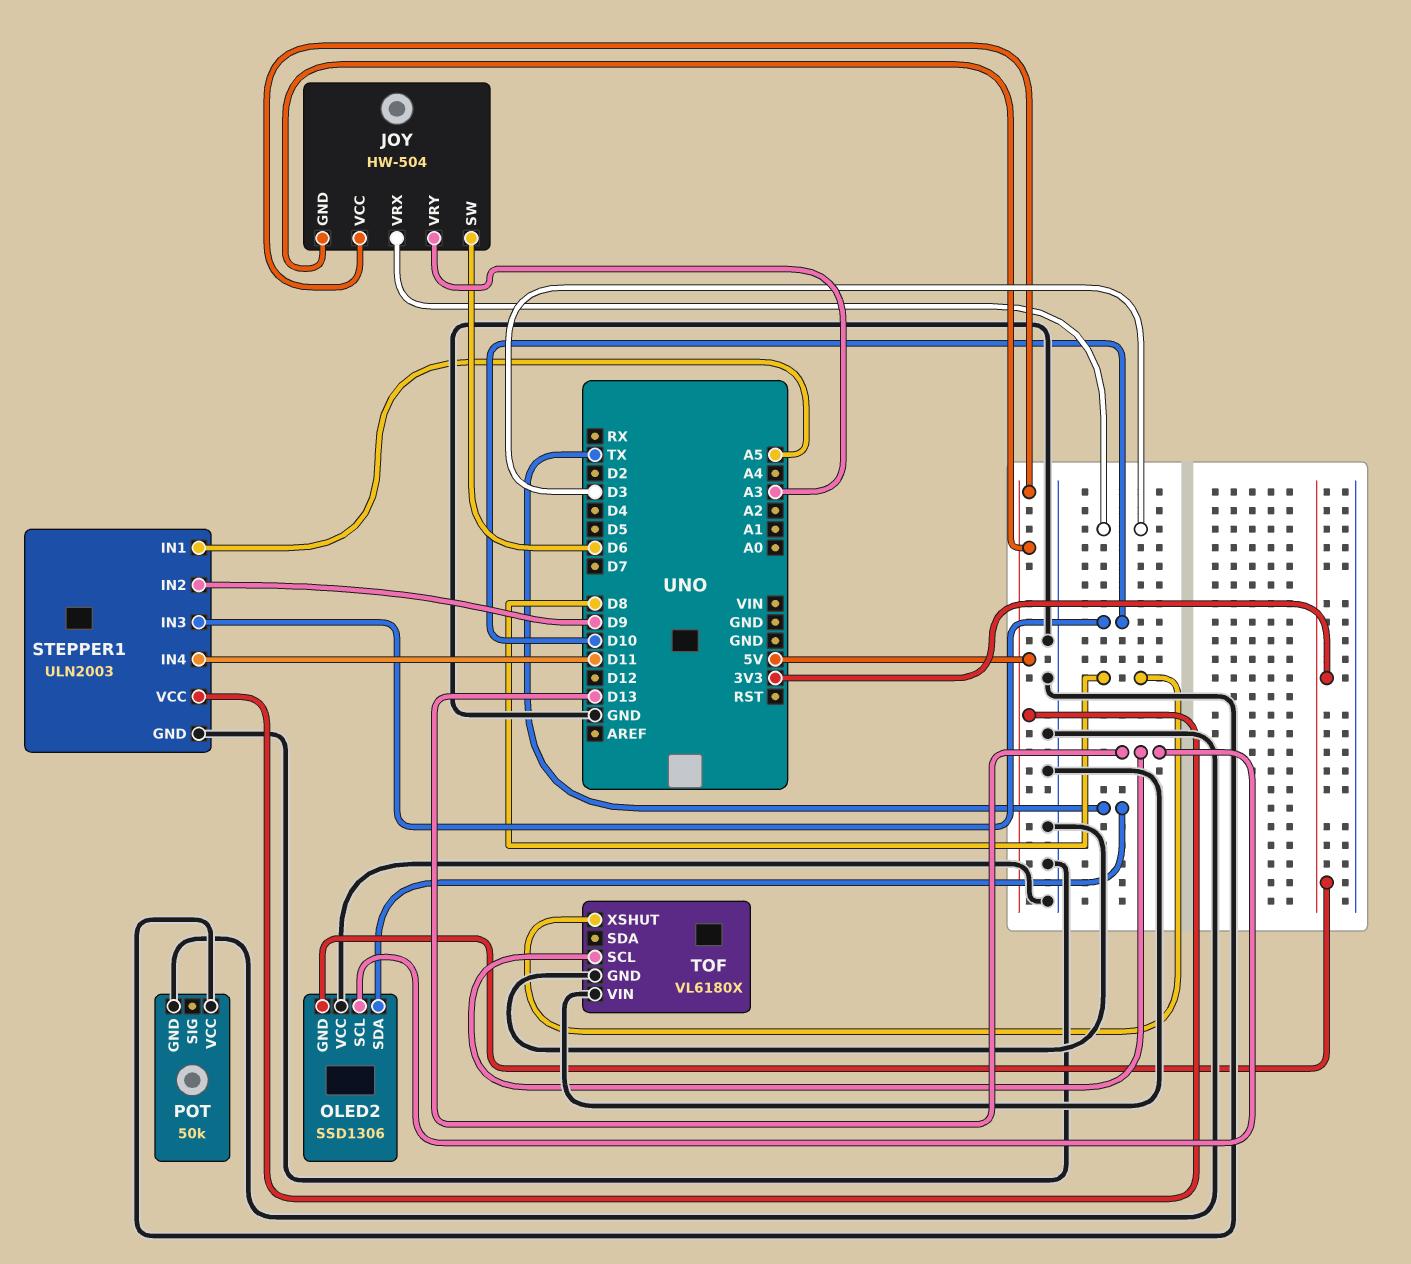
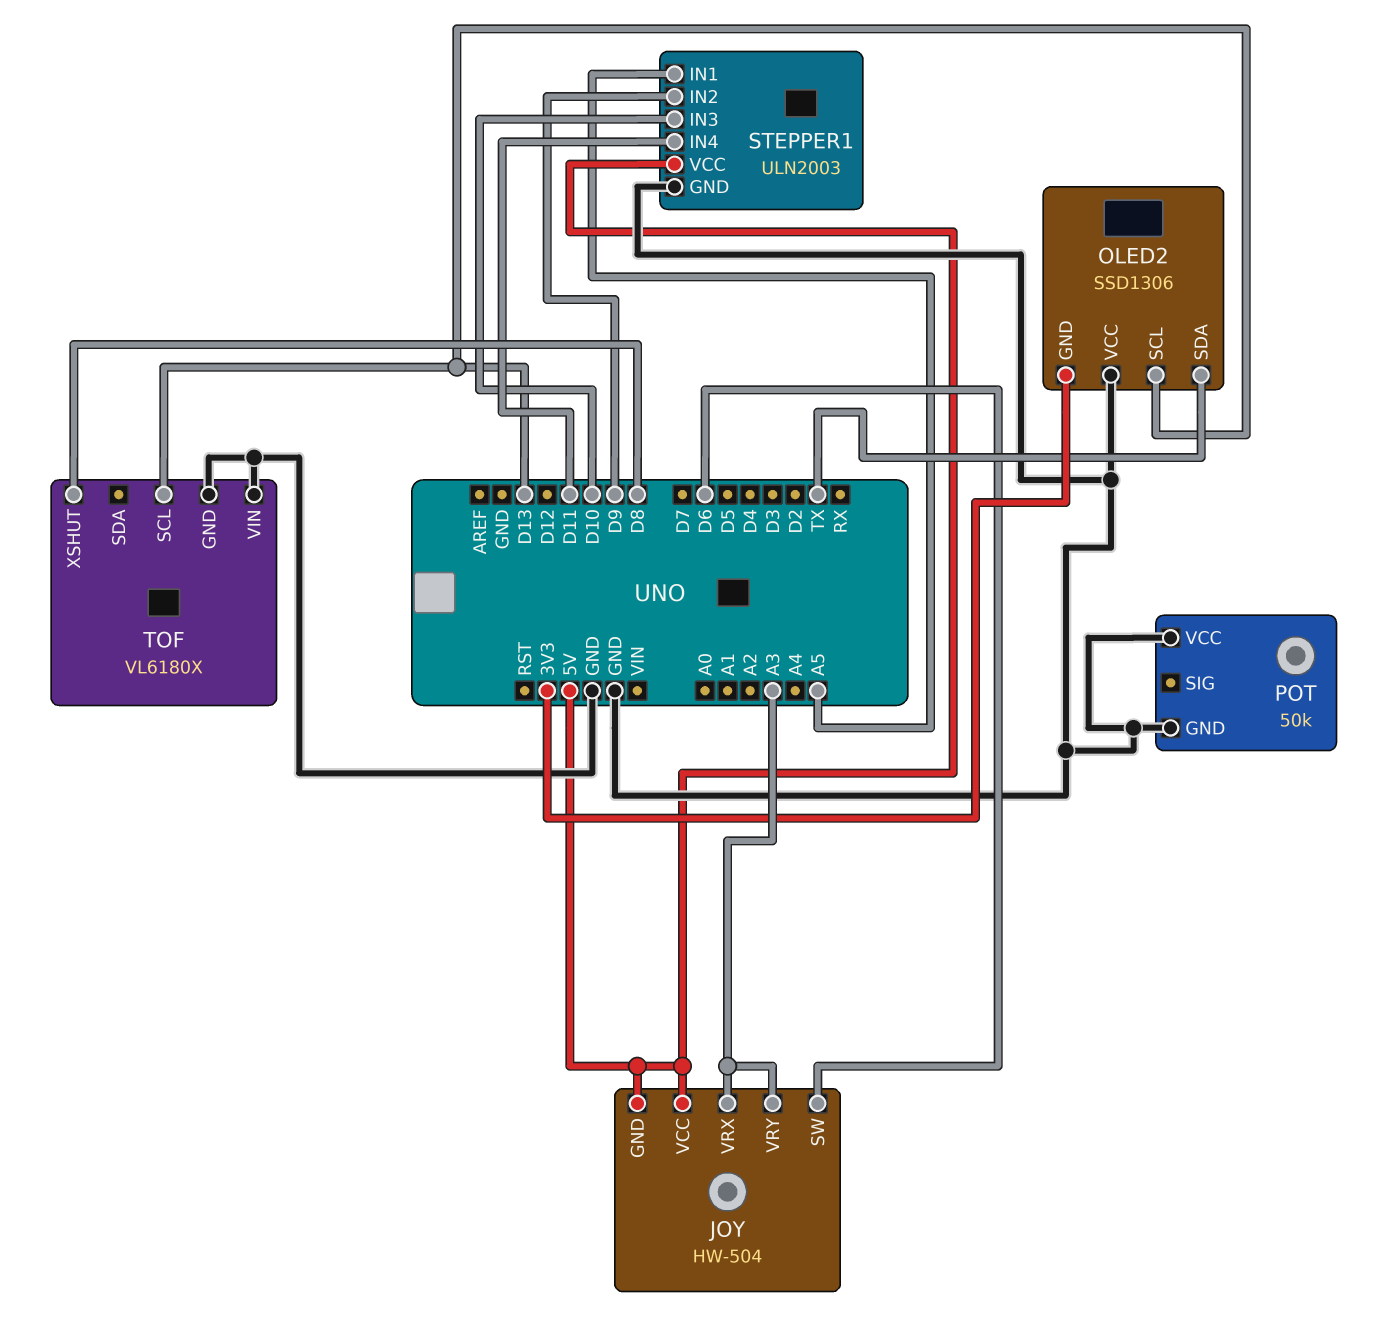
JOY pin VRX: D3 -> A3

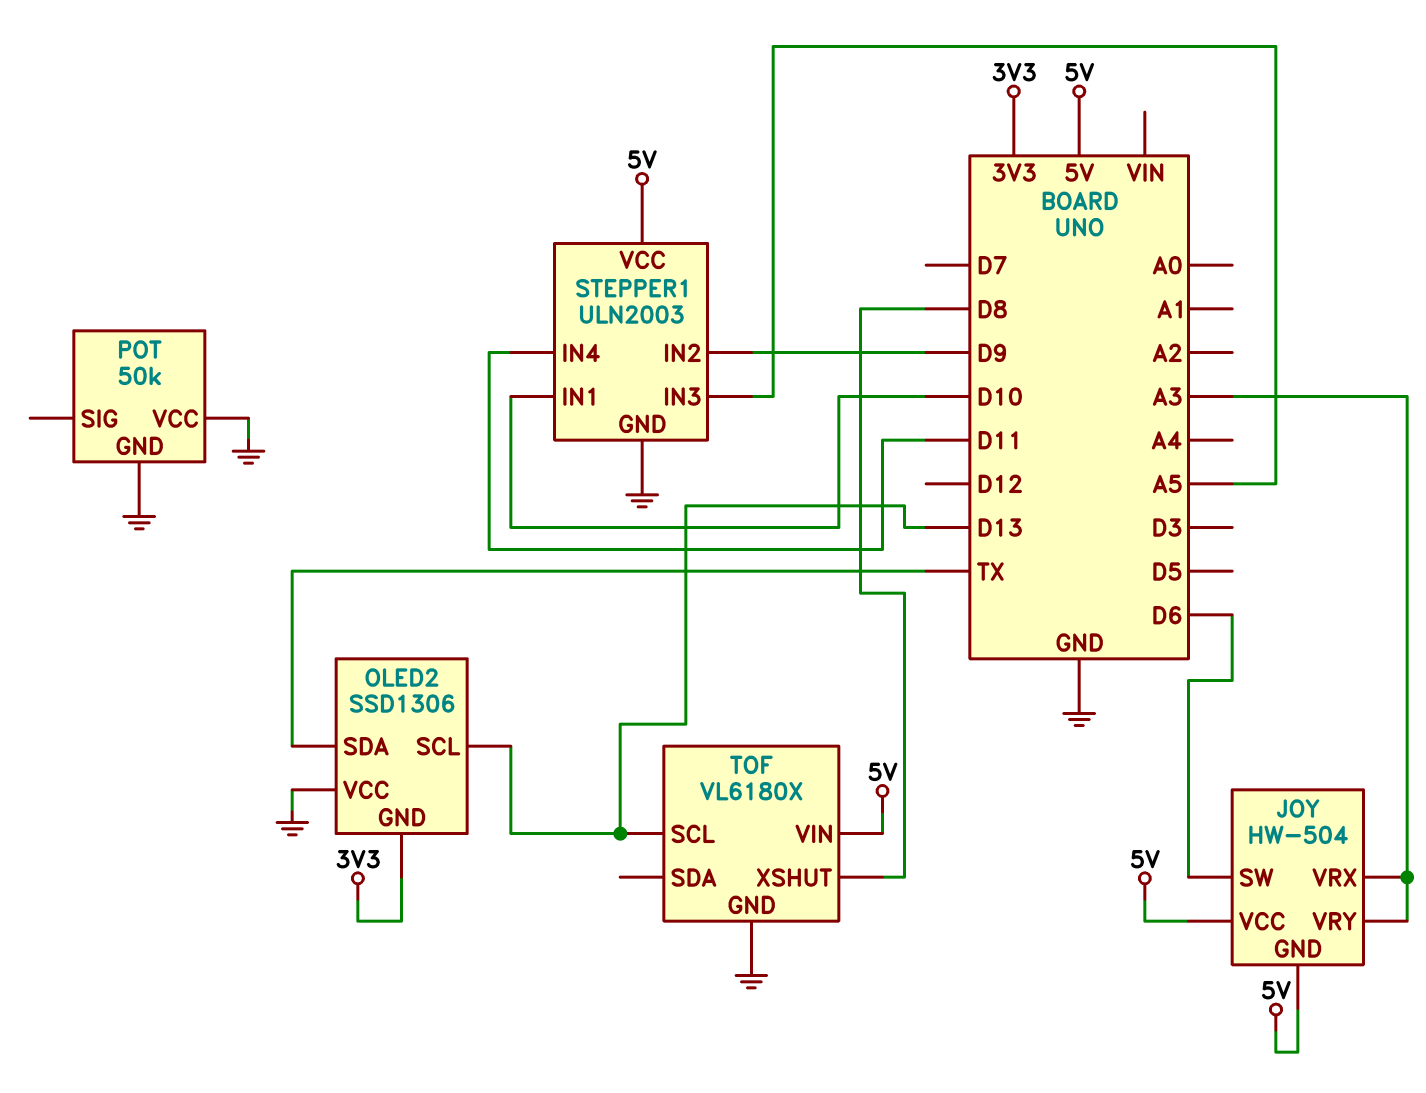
STEPPER1 pin IN1: A5 -> D10
STEPPER1 pin IN3: D10 -> A5
TOF pin VIN: GND -> 5V

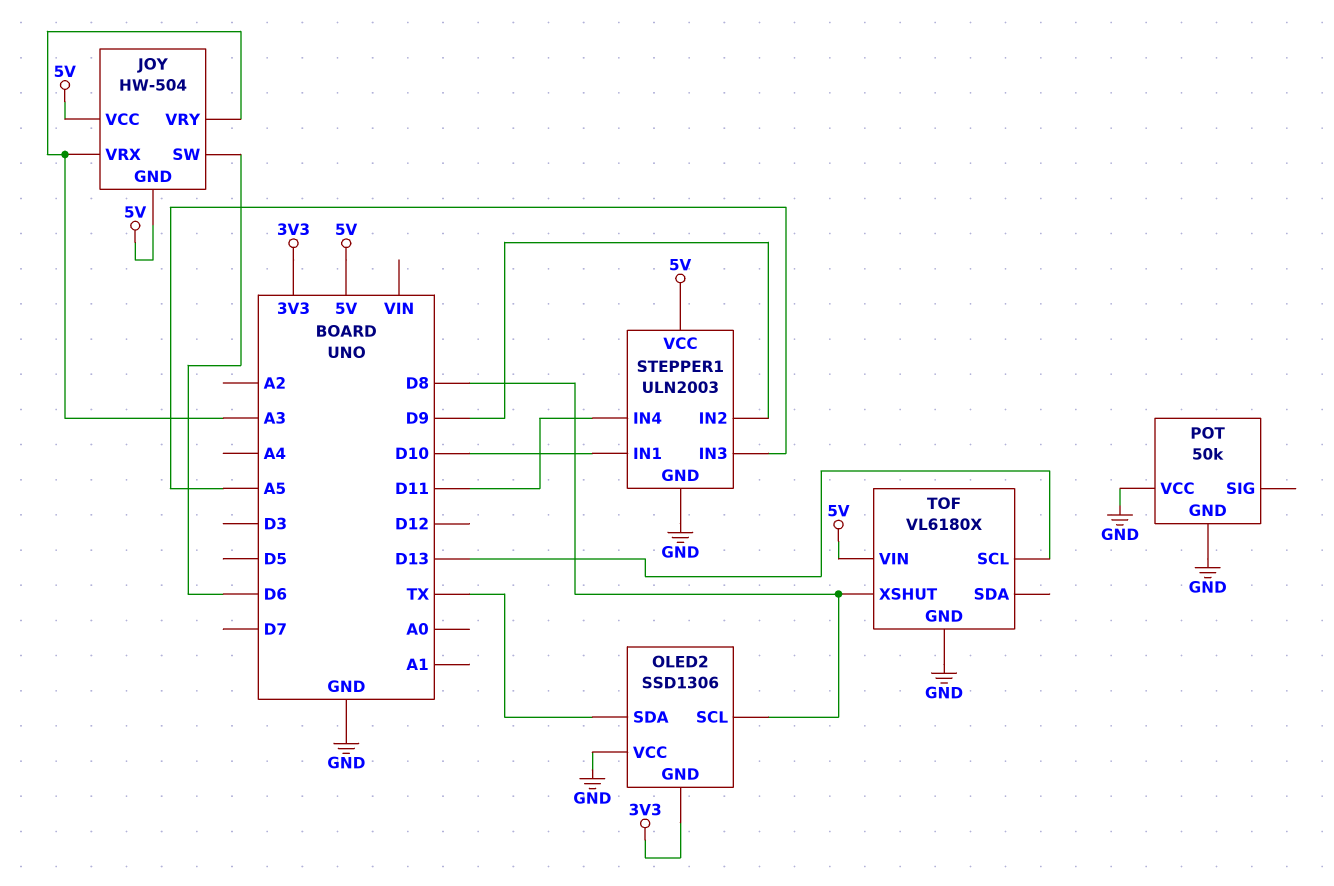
OLED2 pin SCL: D13 -> D8

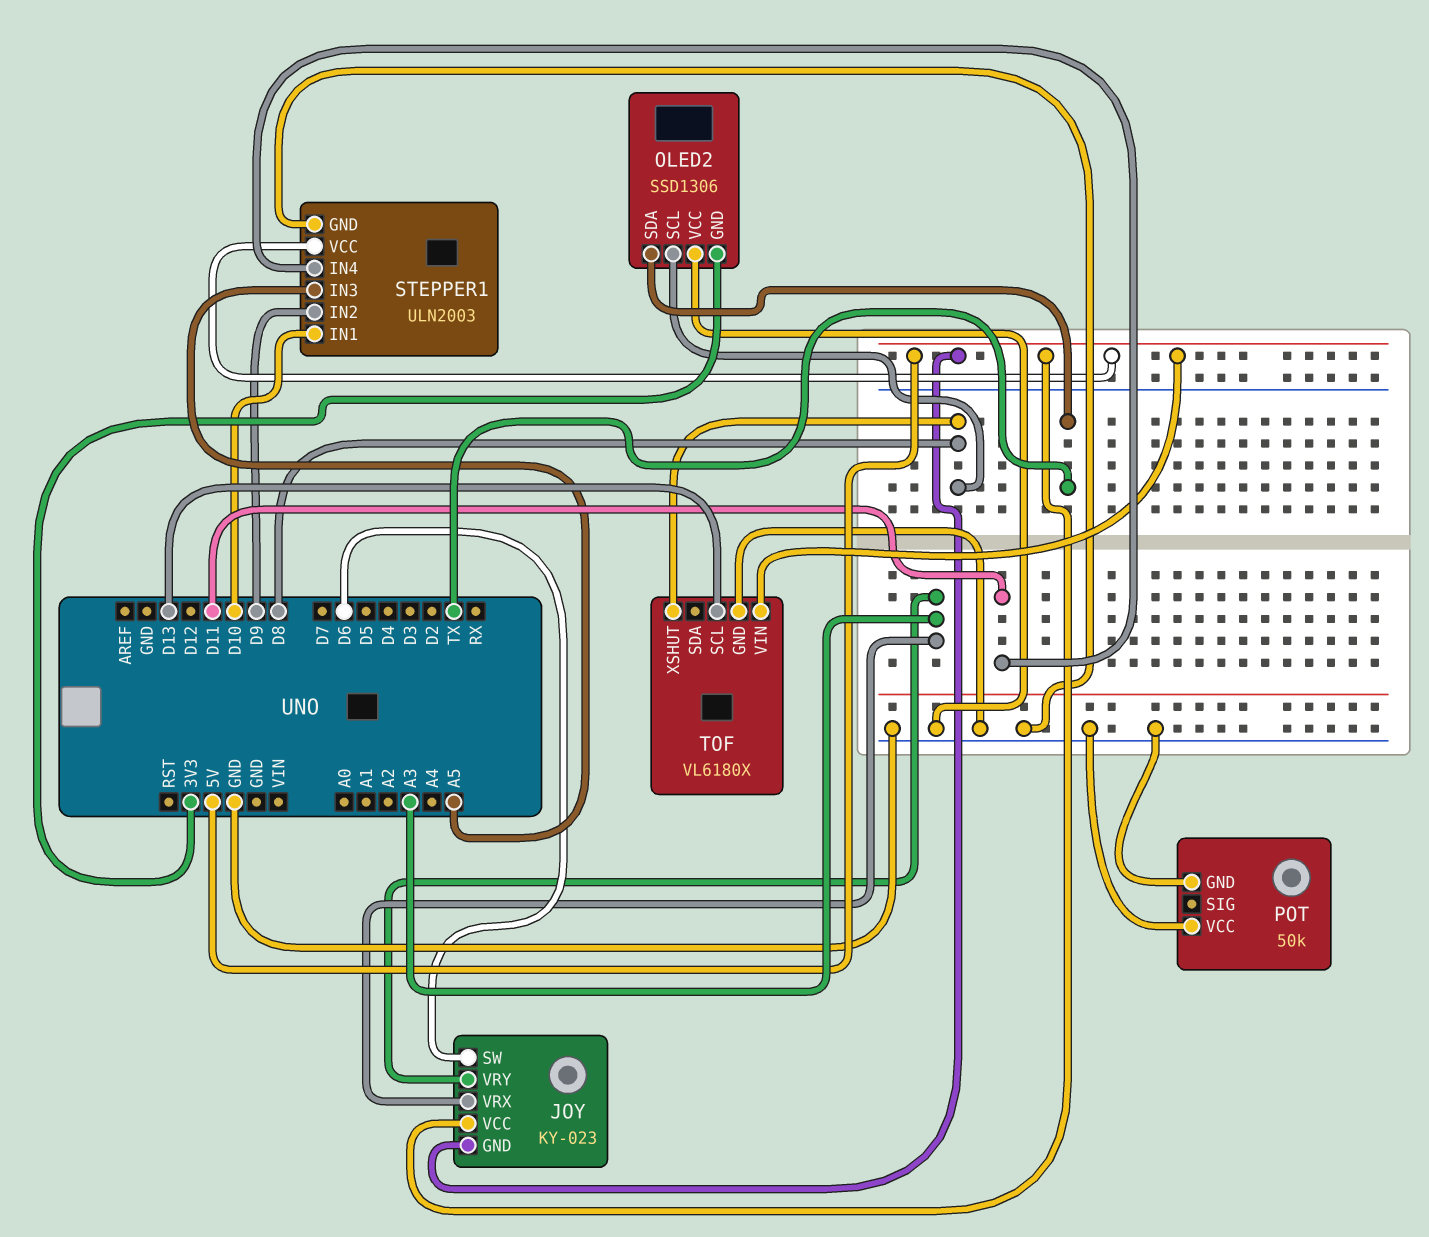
JOY: HW-504 -> KY-023

